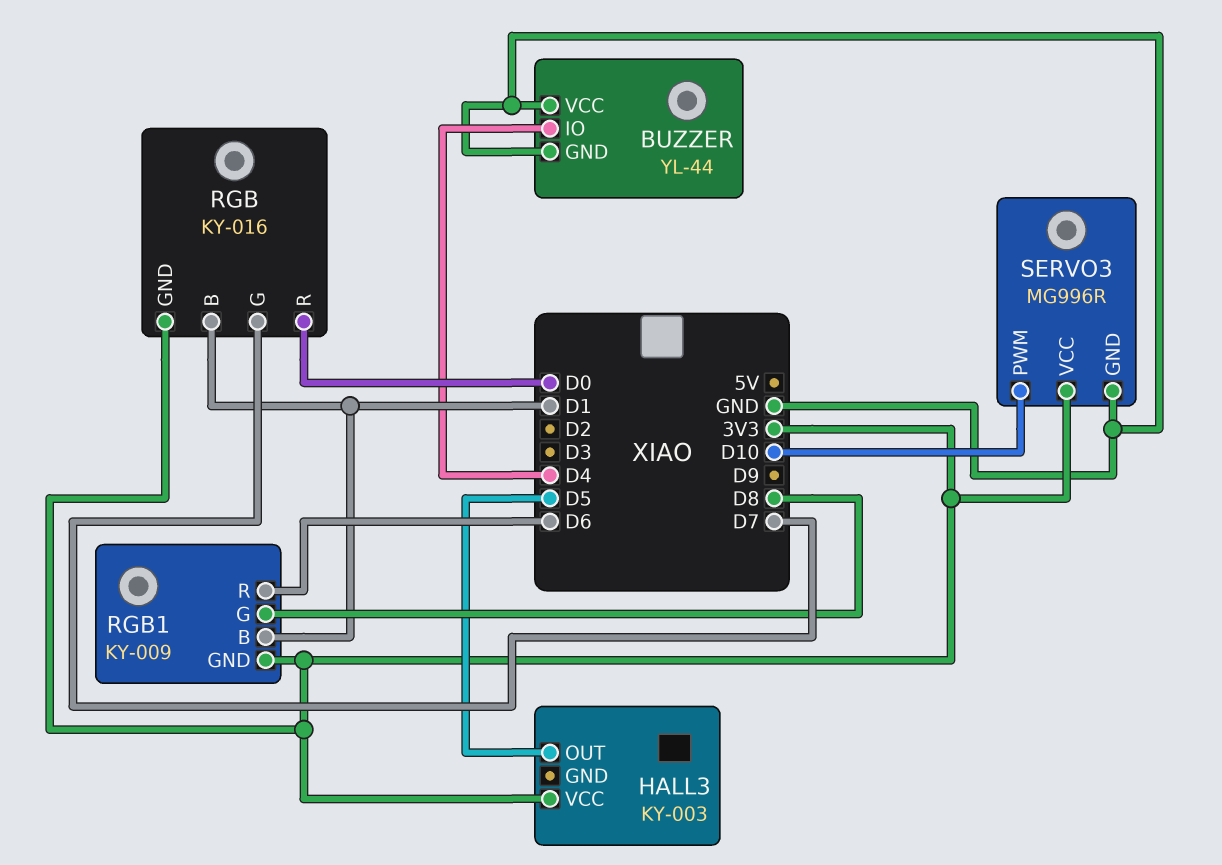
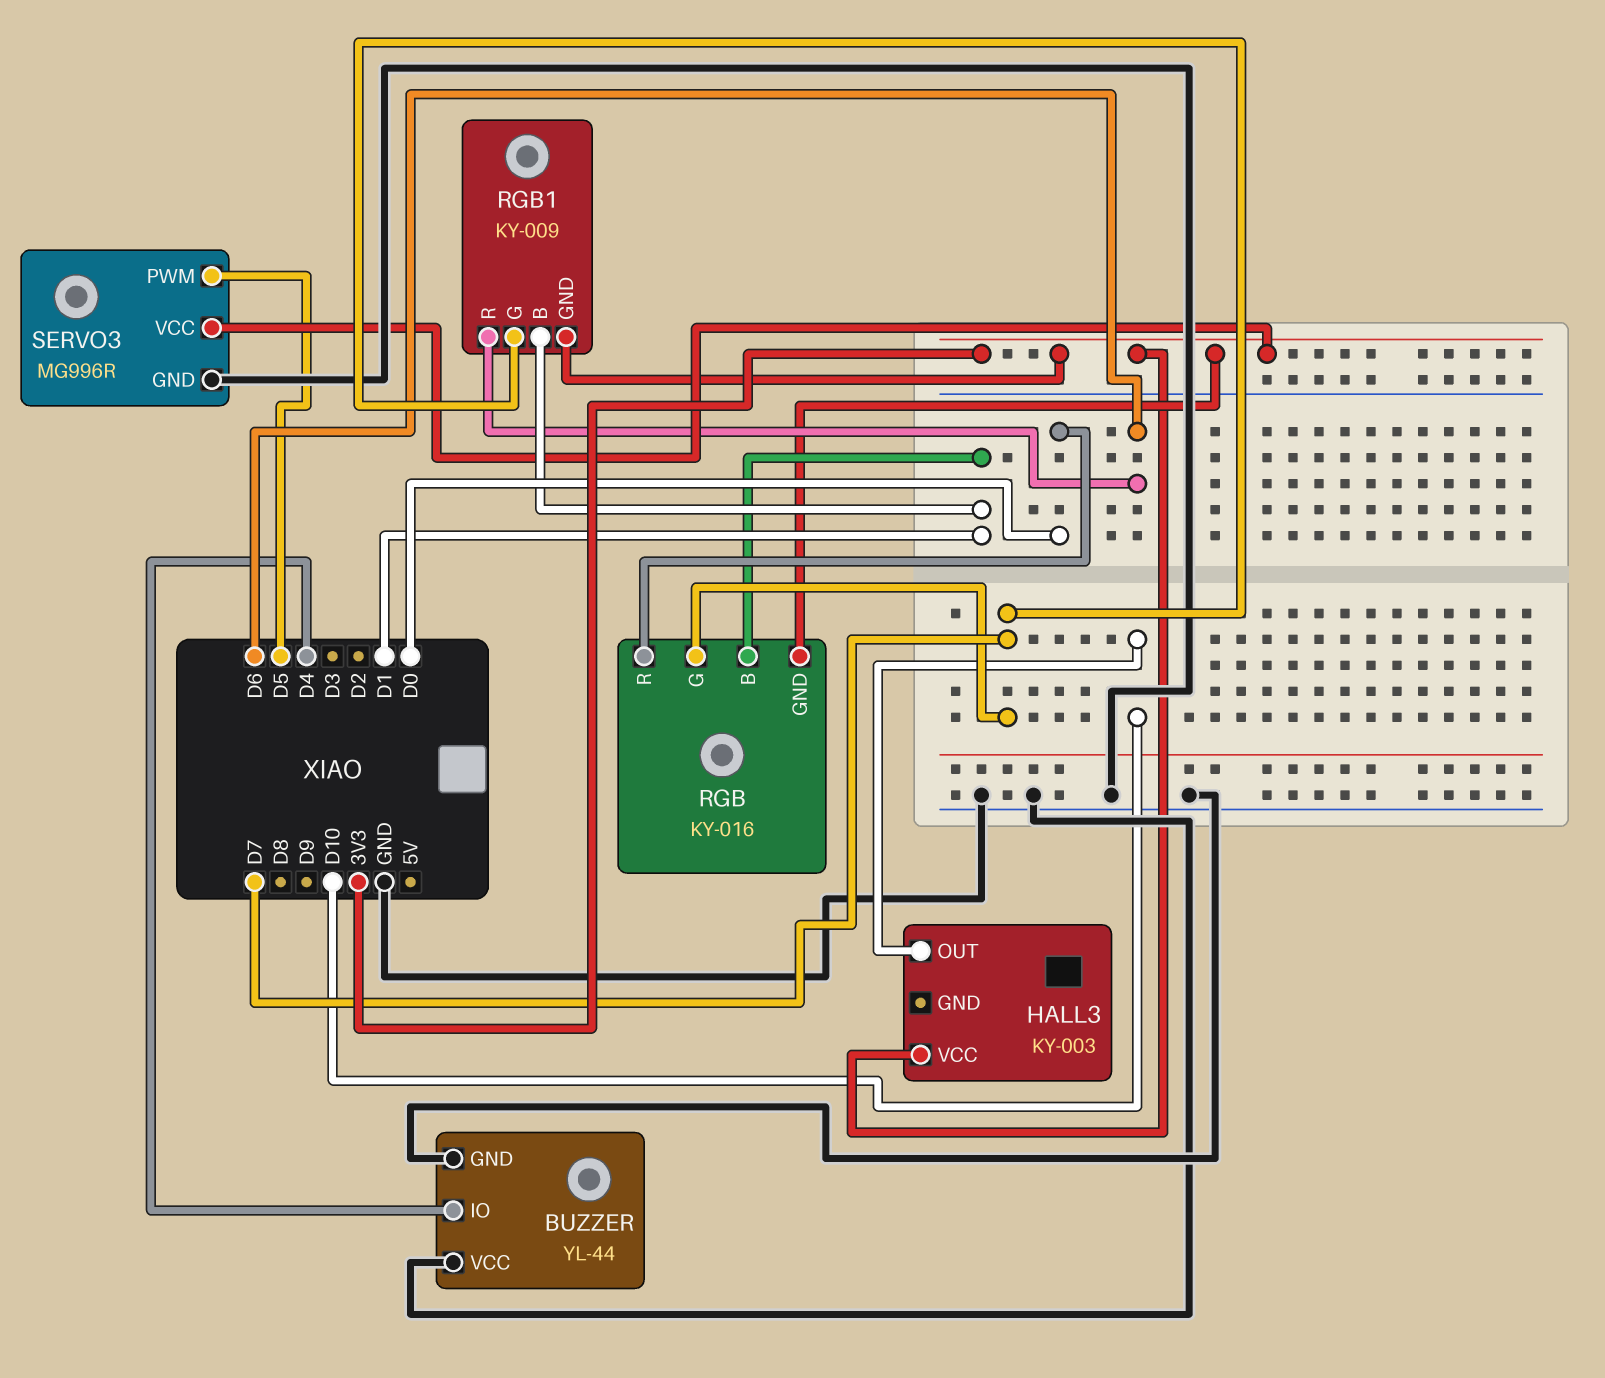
HALL3 pin OUT: D5 -> D10
RGB1 pin G: D8 -> D7
SERVO3 pin PWM: D10 -> D5

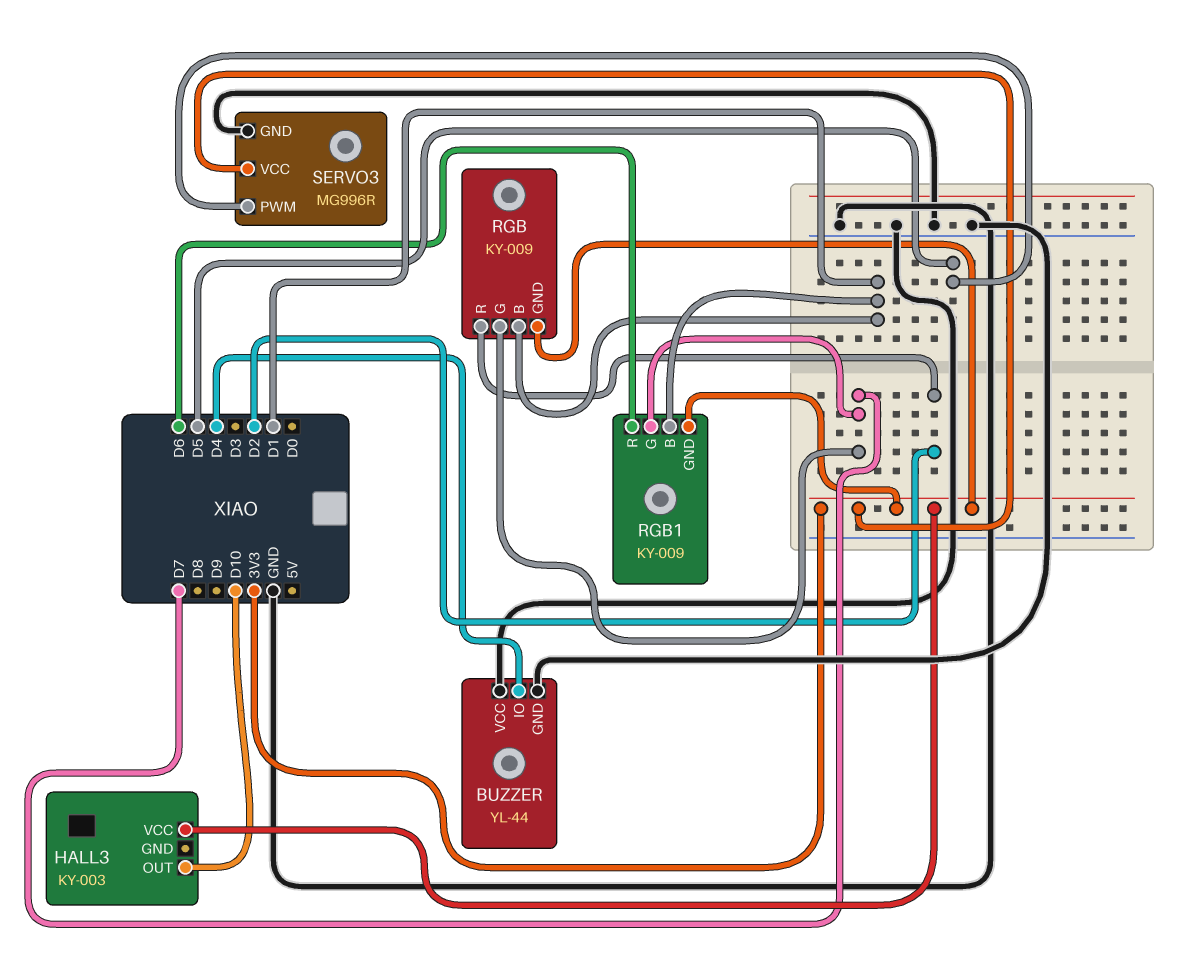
RGB: KY-016 -> KY-009
RGB pin R: D0 -> D2

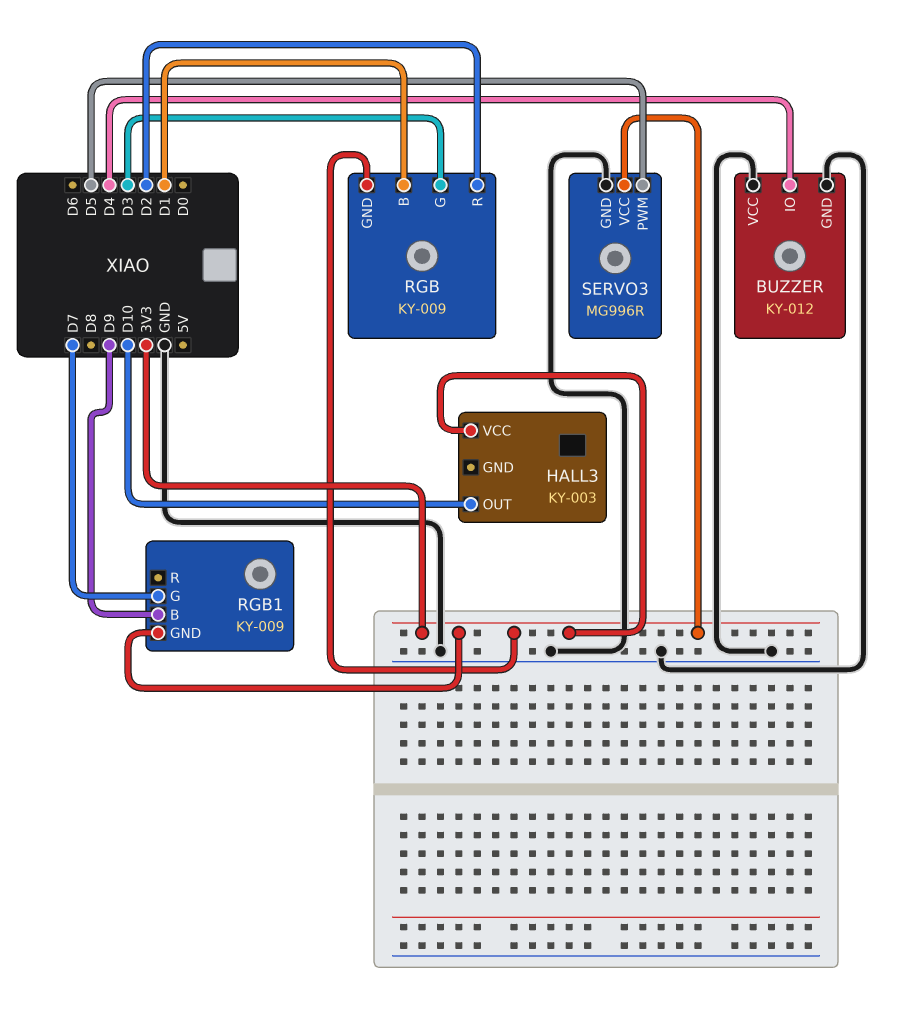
BUZZER: YL-44 -> KY-012
RGB pin G: D7 -> D3
RGB1 pin B: D1 -> D9
RGB1 pin R: D6 -> none

